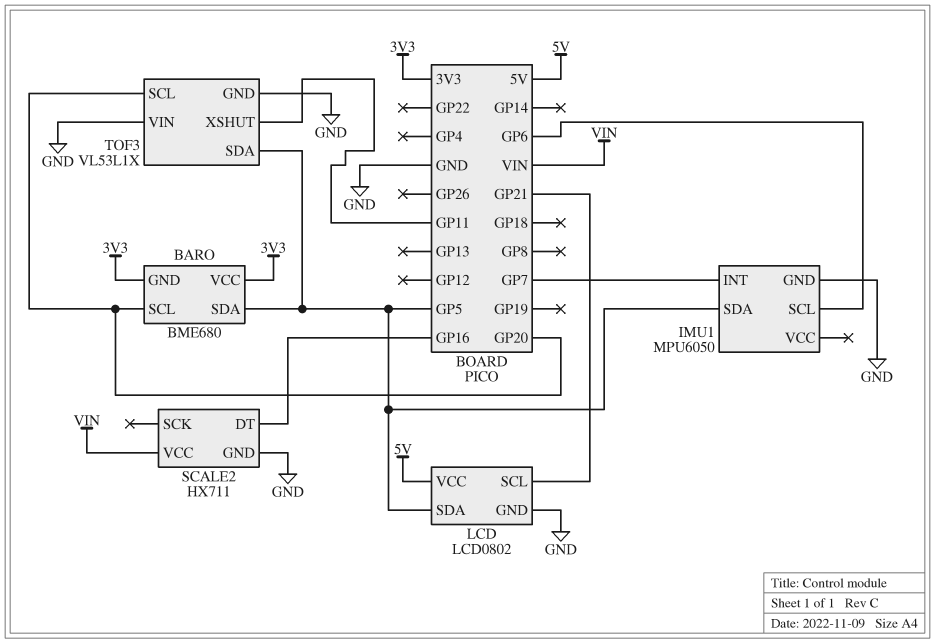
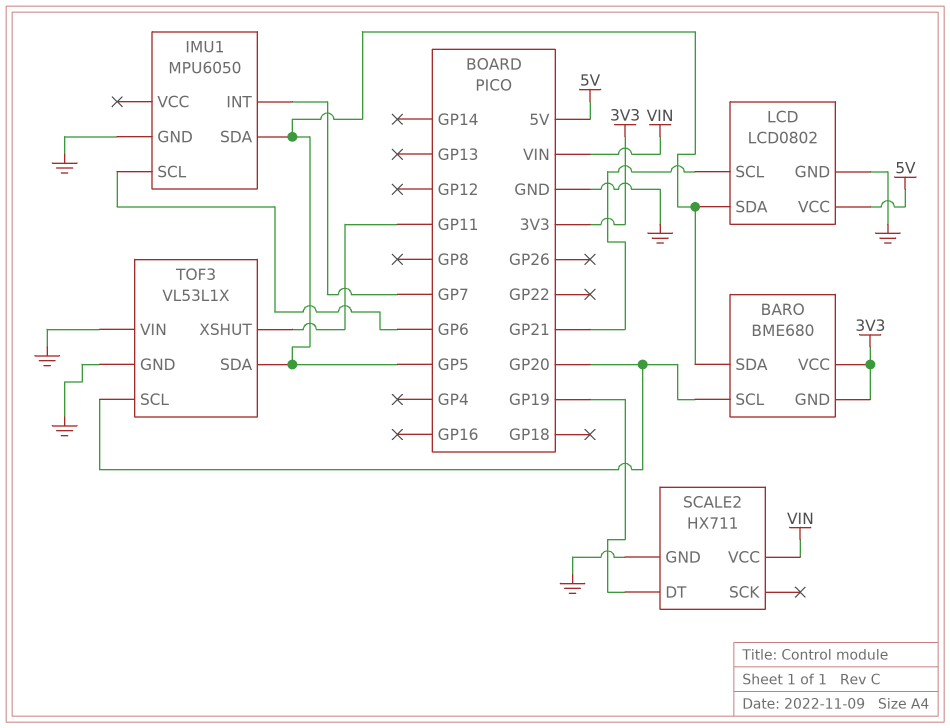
SCALE2 pin DT: GP16 -> GP19

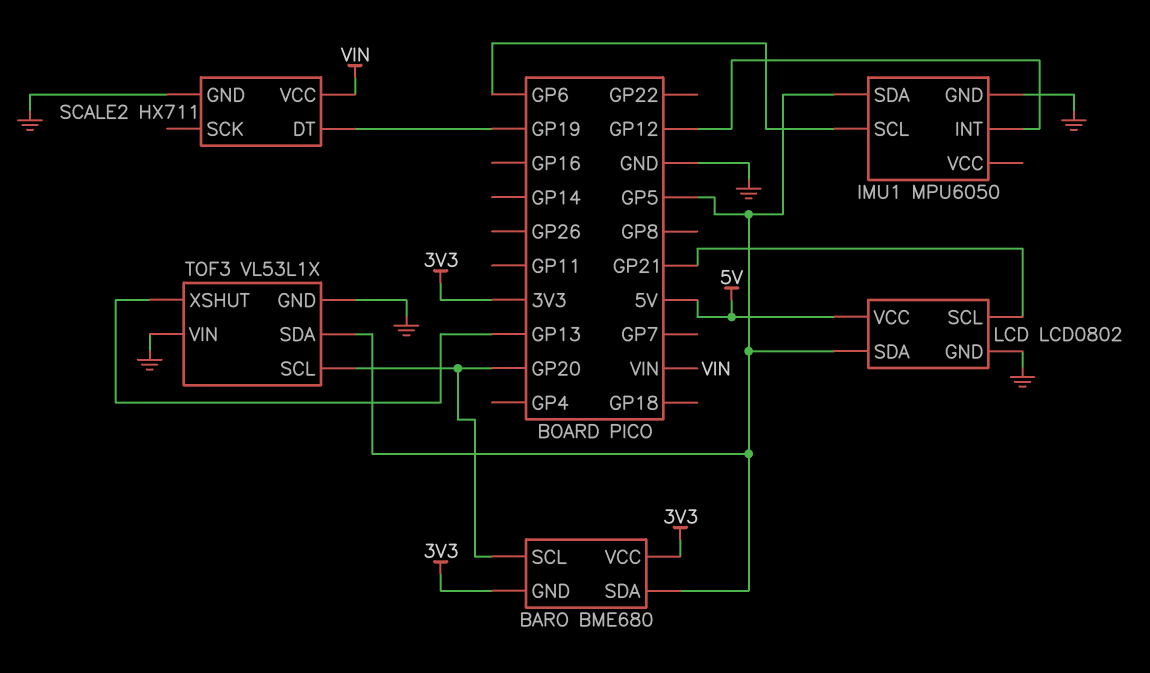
IMU1 pin INT: GP7 -> GP12
TOF3 pin XSHUT: GP11 -> GP13

